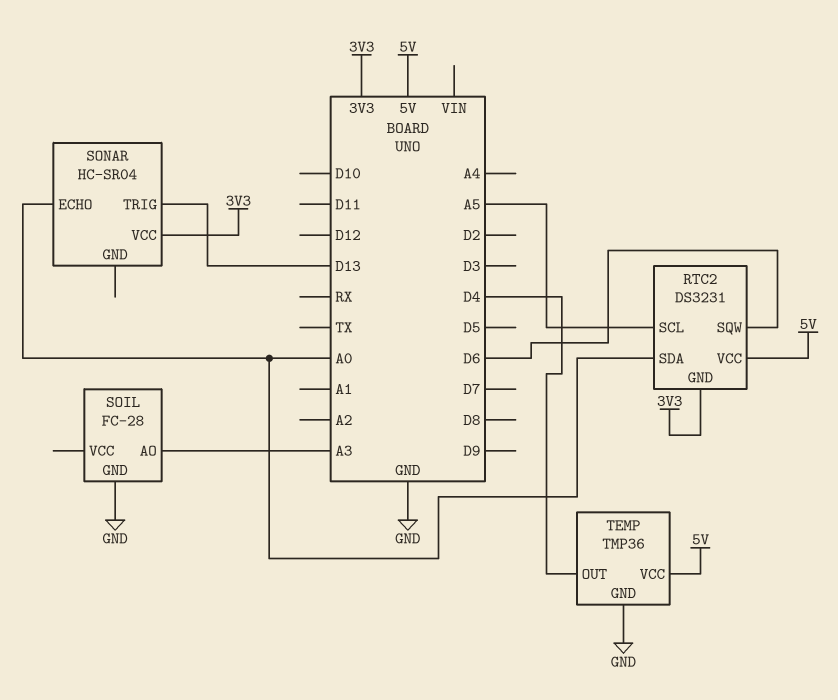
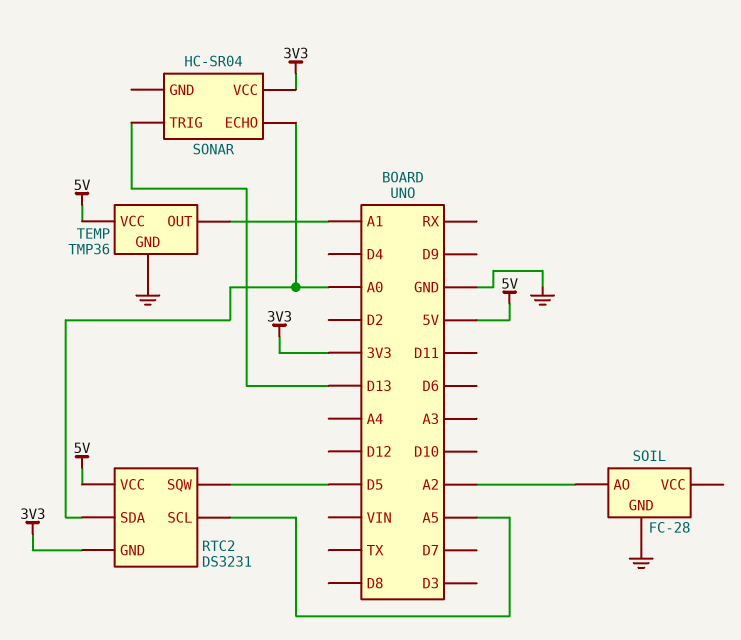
RTC2 pin SQW: D6 -> D5
SOIL pin AO: A3 -> A2
TEMP pin OUT: D4 -> A1

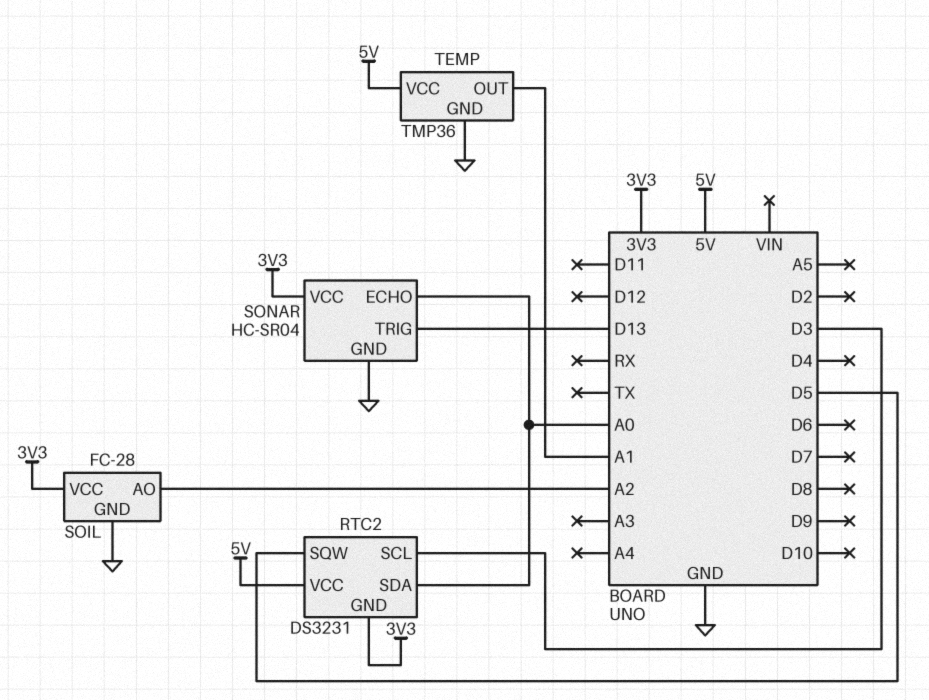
RTC2 pin SCL: A5 -> D3
SOIL pin VCC: none -> 3V3
SONAR pin GND: none -> GND

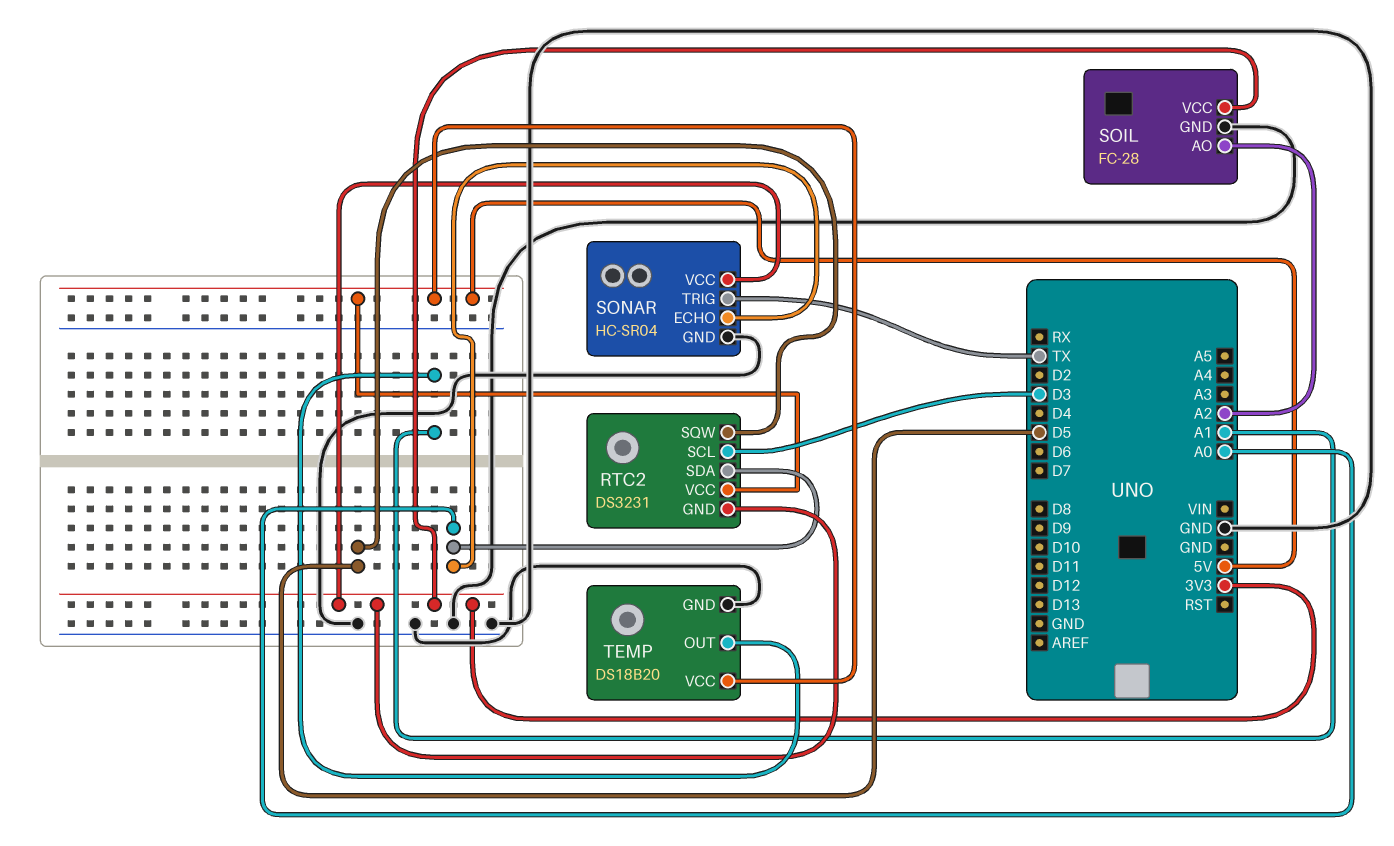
SONAR pin TRIG: D13 -> TX
TEMP: TMP36 -> DS18B20

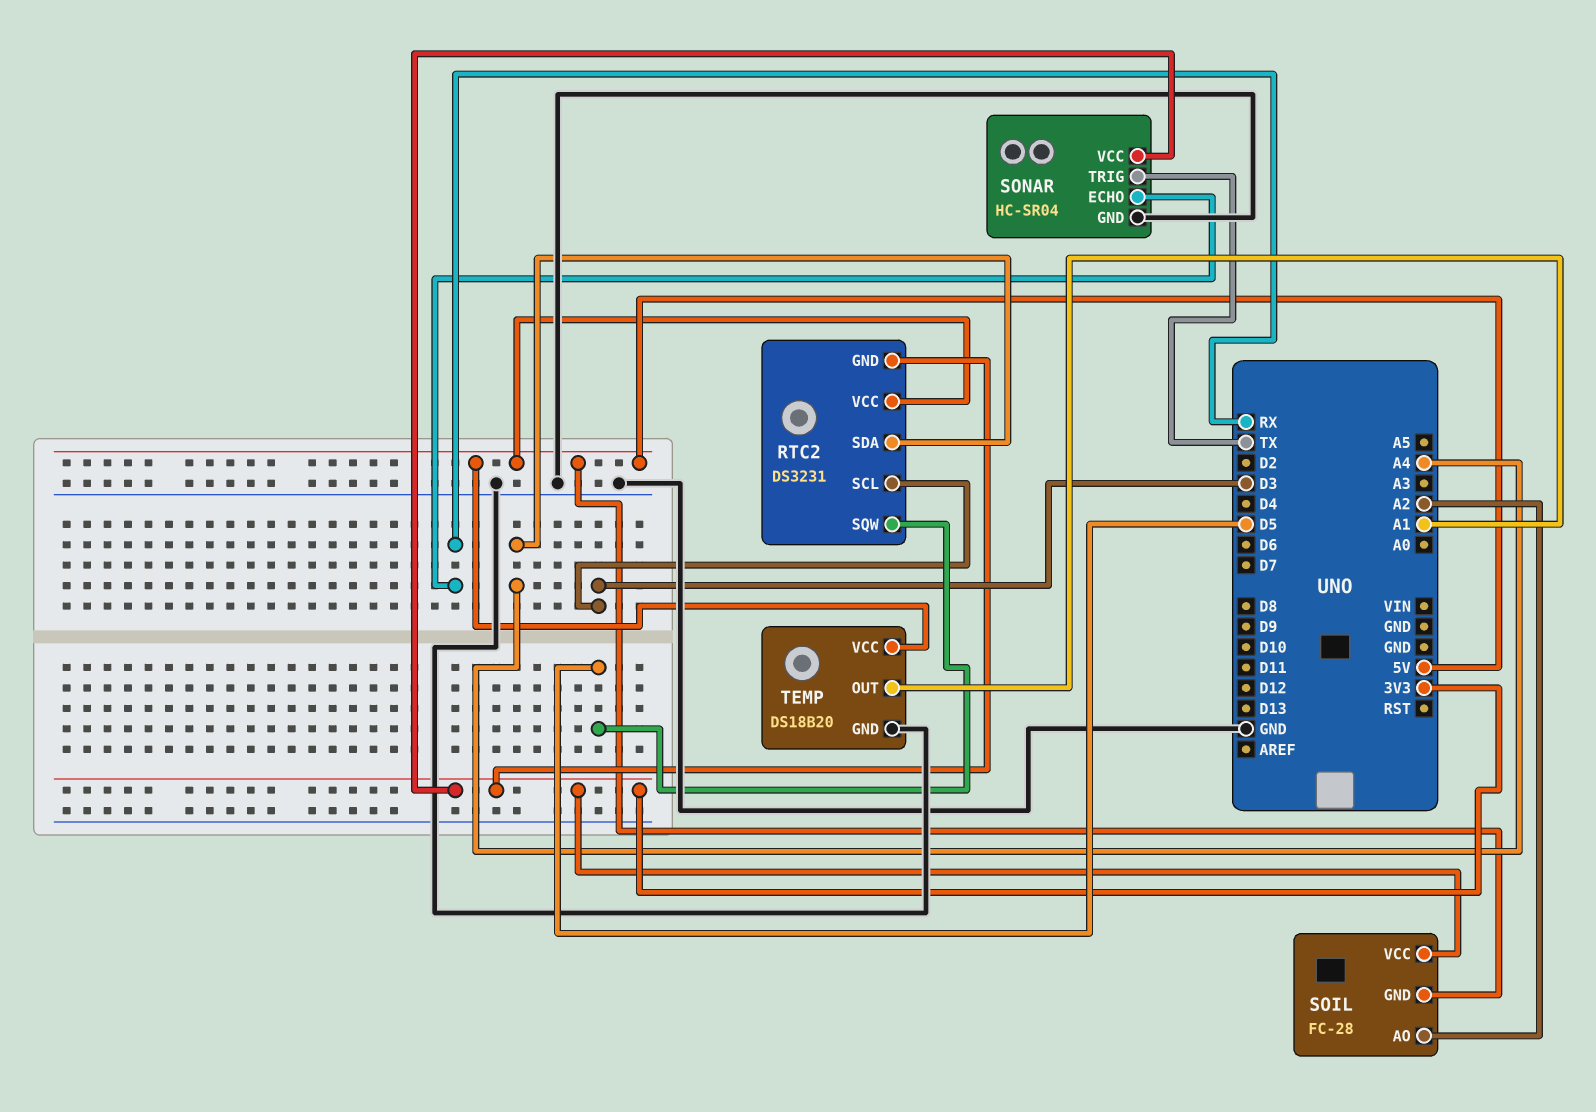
RTC2 pin SDA: A0 -> A4
SOIL pin GND: GND -> 5V
SONAR pin ECHO: A0 -> RX

